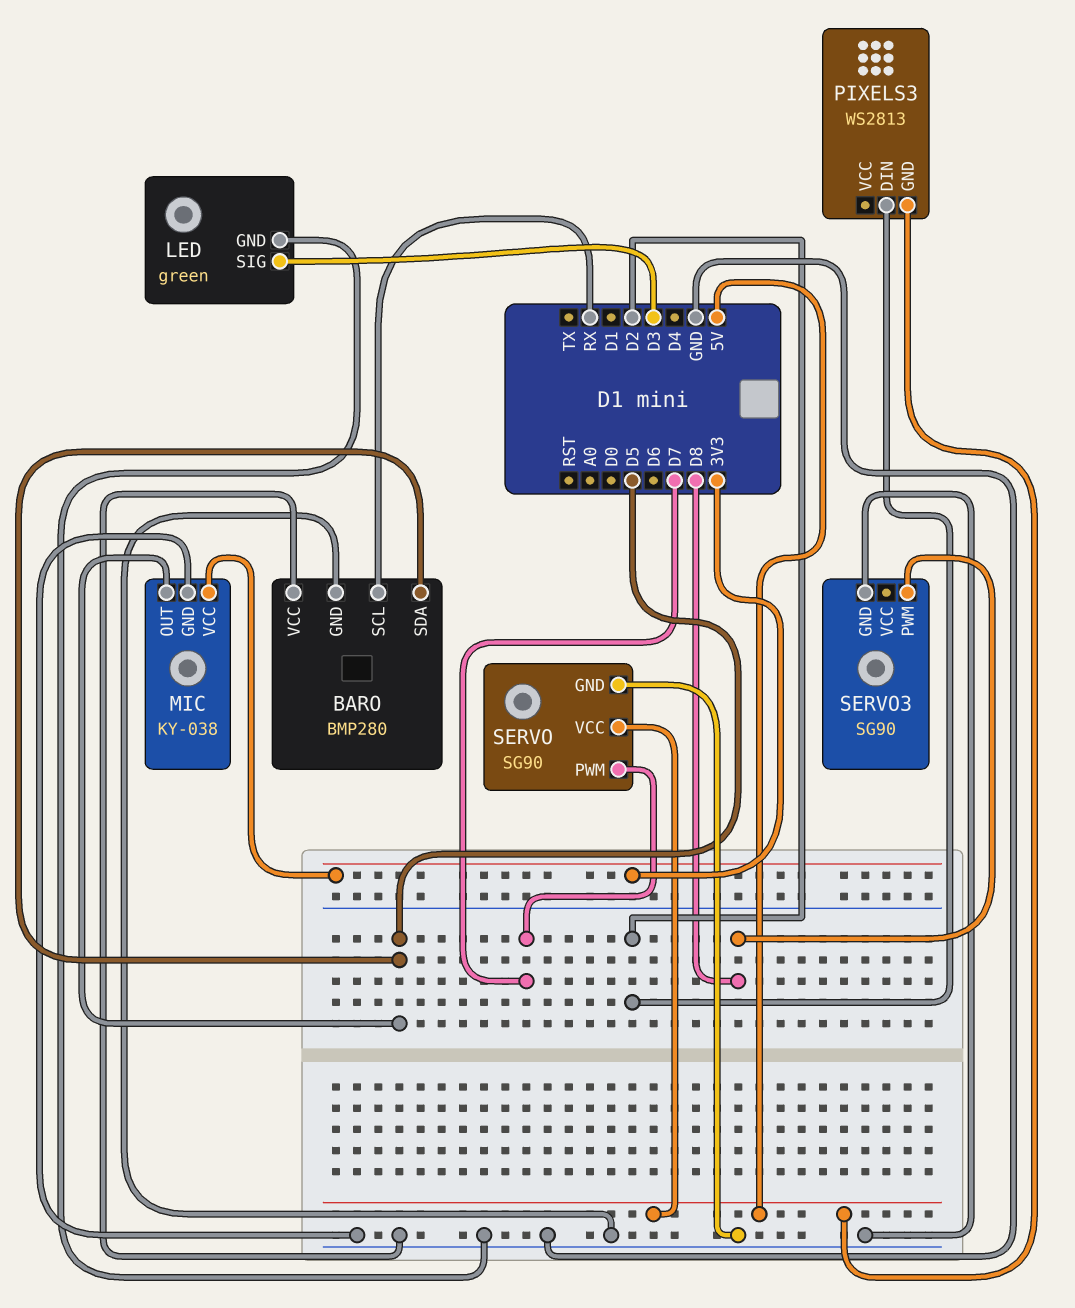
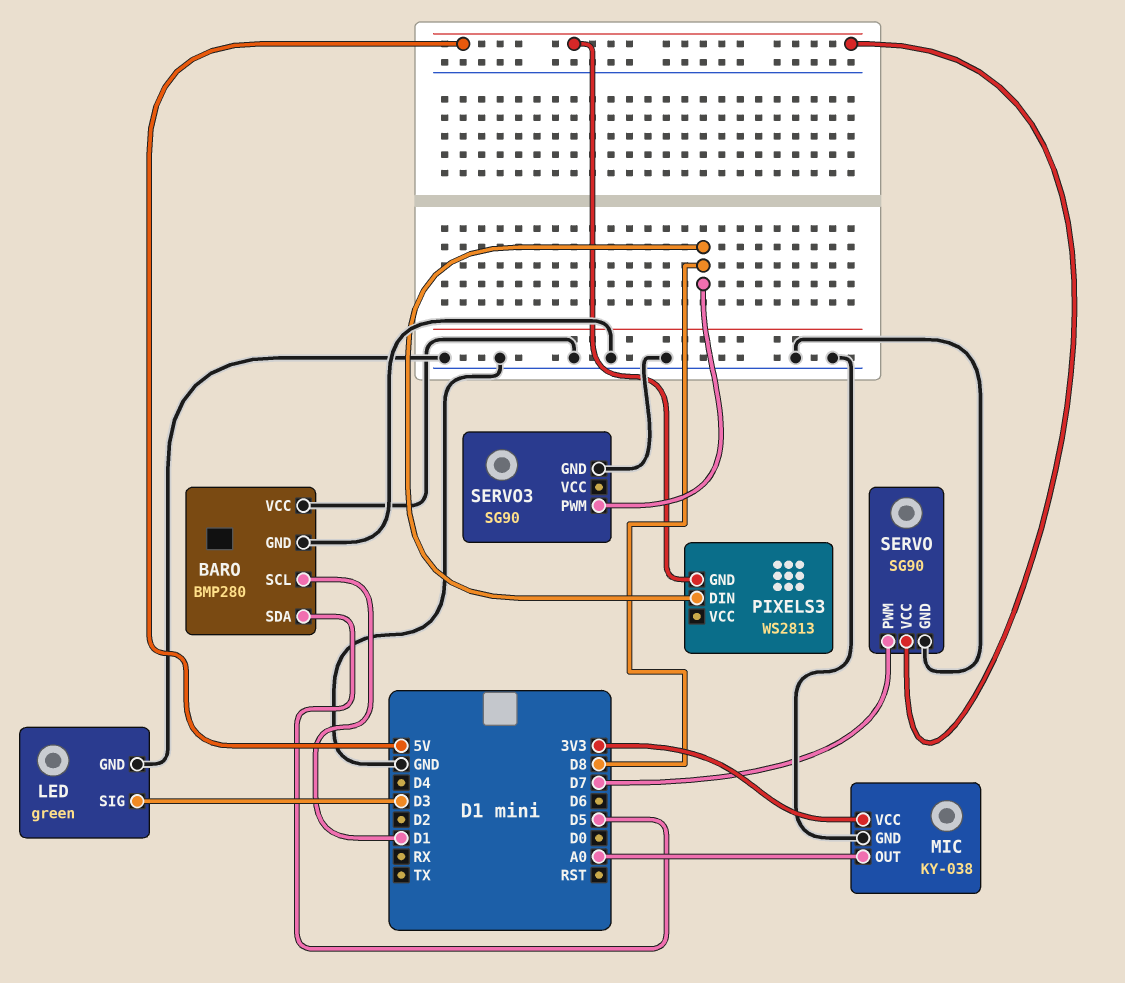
BARO pin SCL: RX -> D1
MIC pin OUT: D5 -> A0
PIXELS3 pin DIN: D2 -> D8

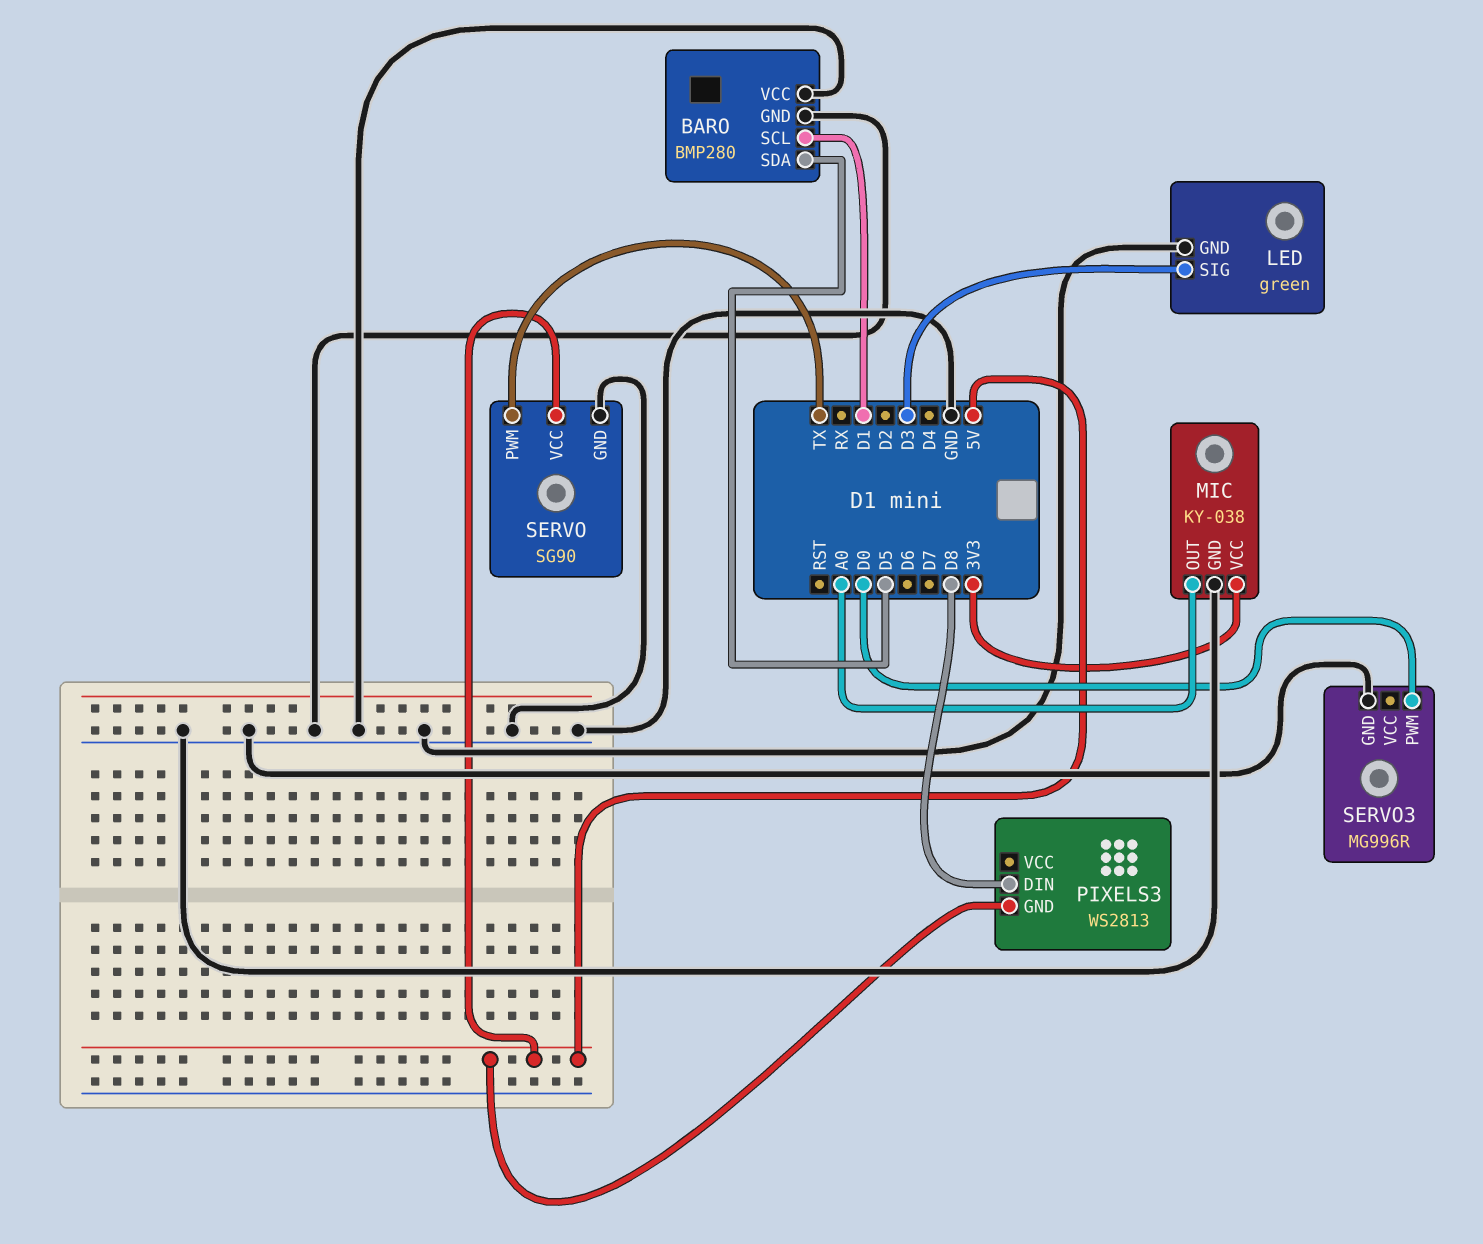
SERVO pin PWM: D7 -> TX
SERVO3: SG90 -> MG996R
SERVO3 pin PWM: D8 -> D0

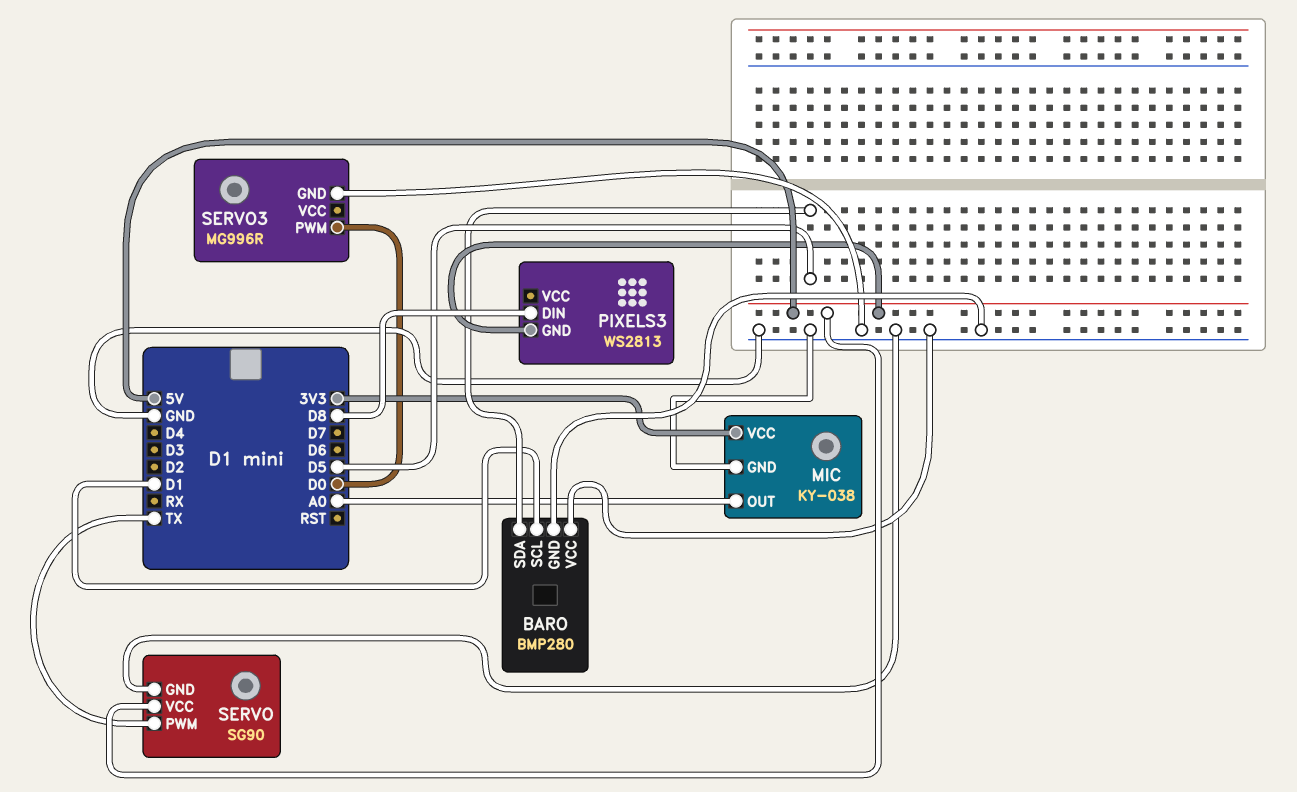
LED: green -> none
LED pin GND: GND -> none
LED pin SIG: D3 -> none

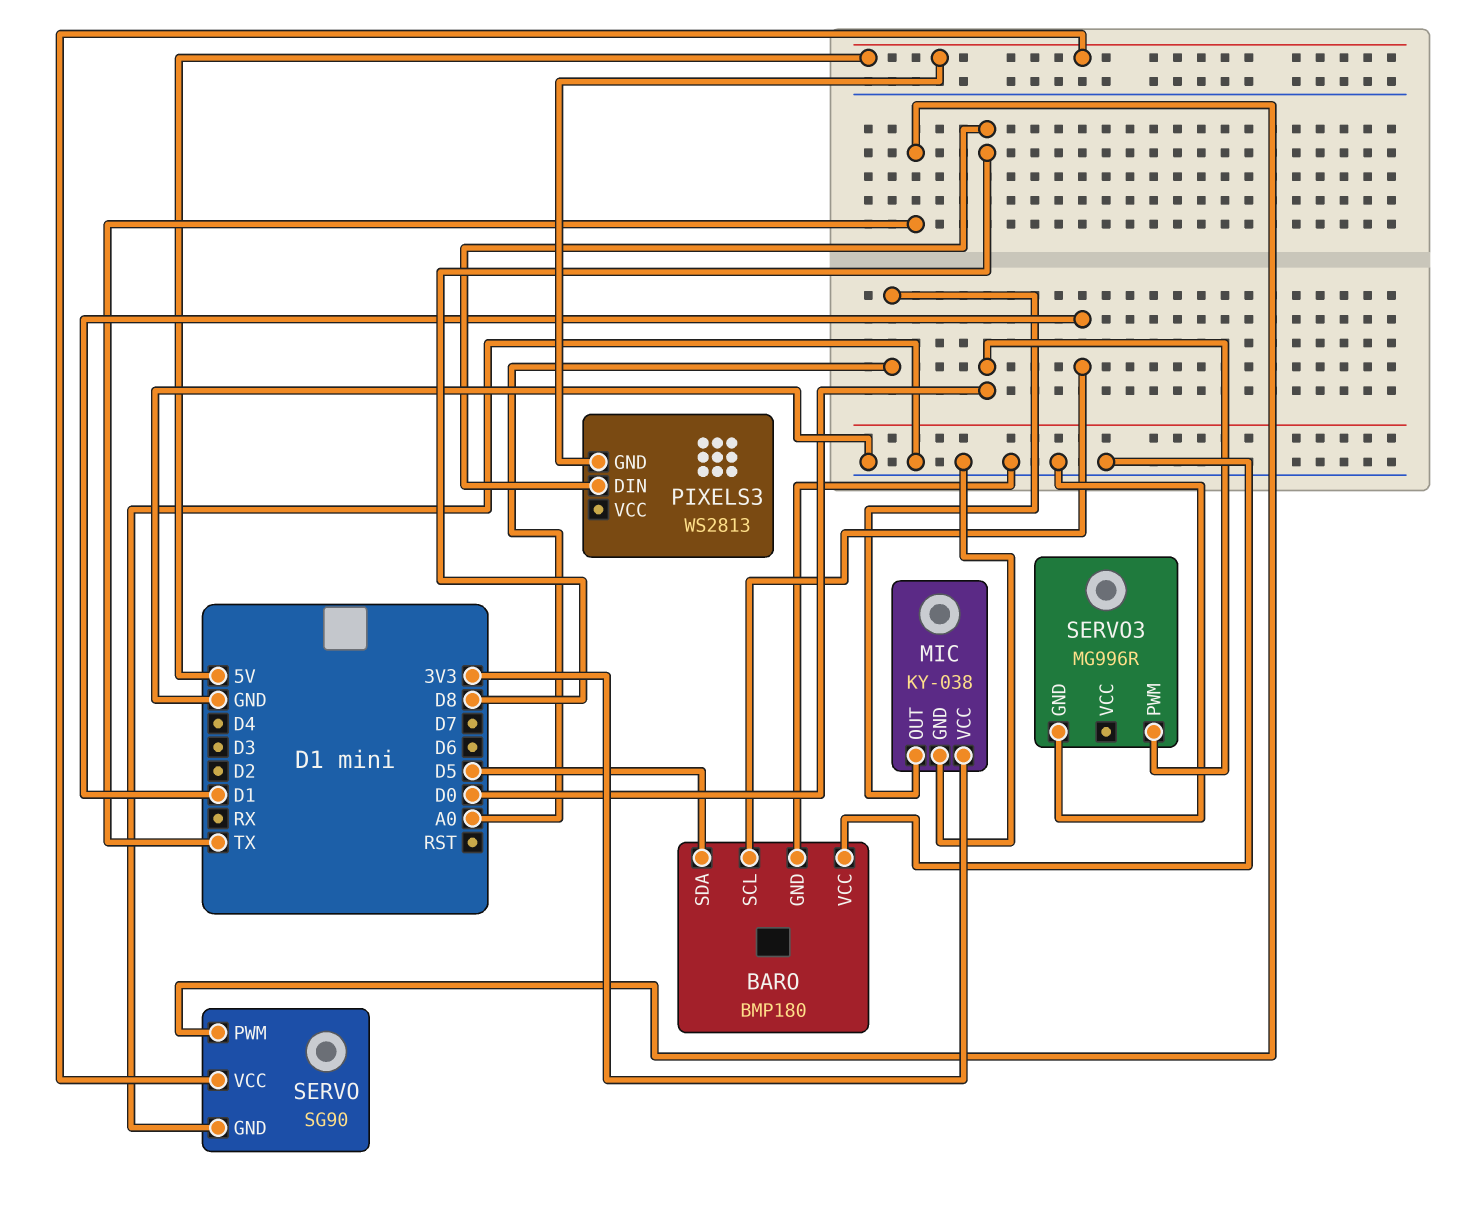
BARO: BMP280 -> BMP180

